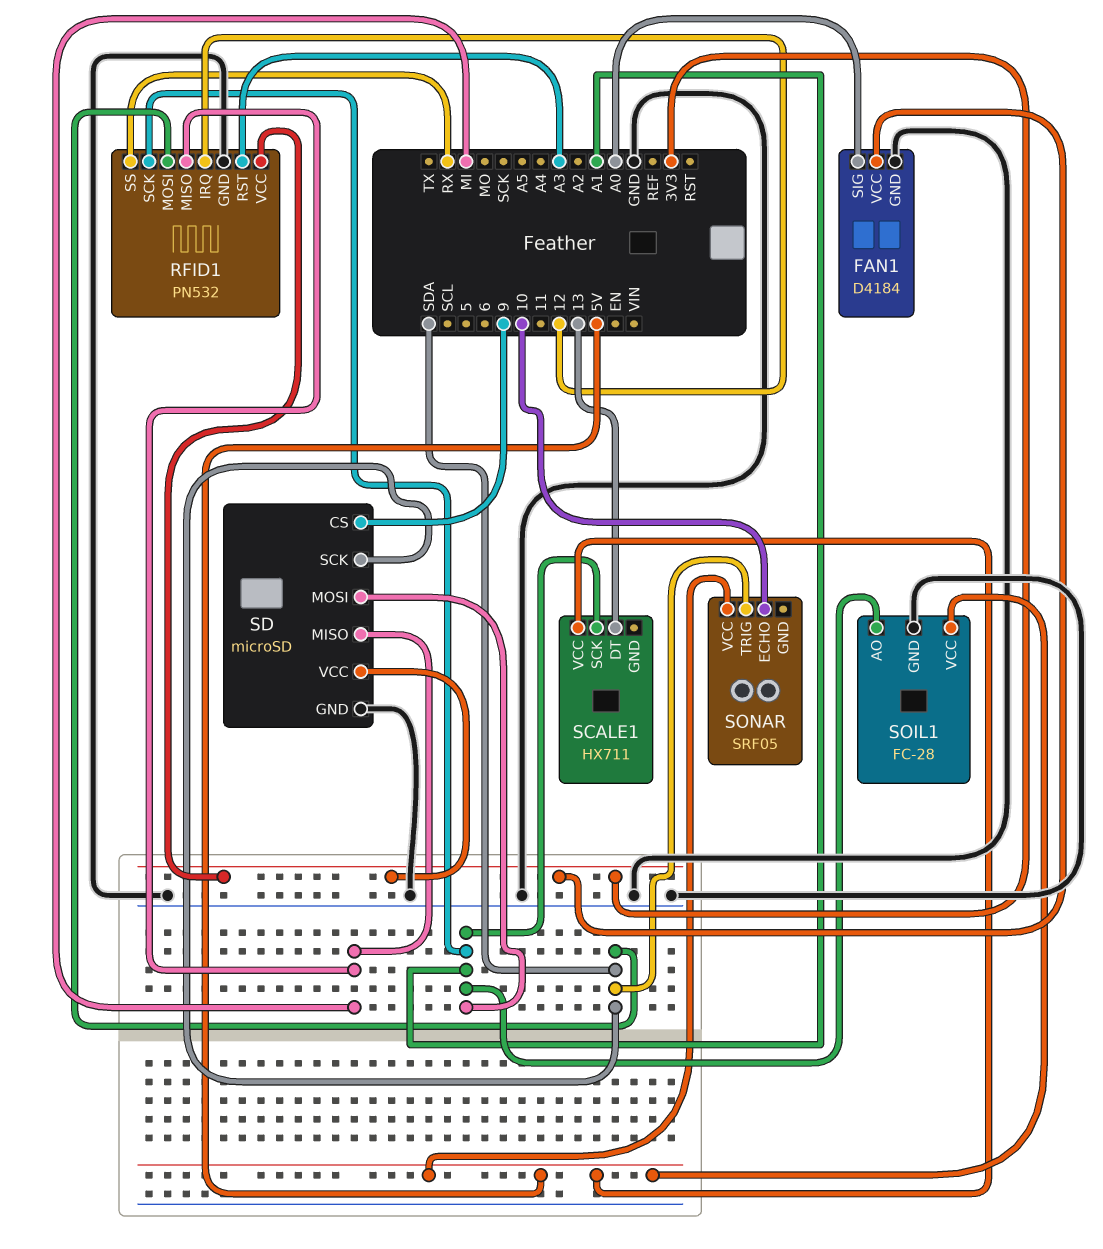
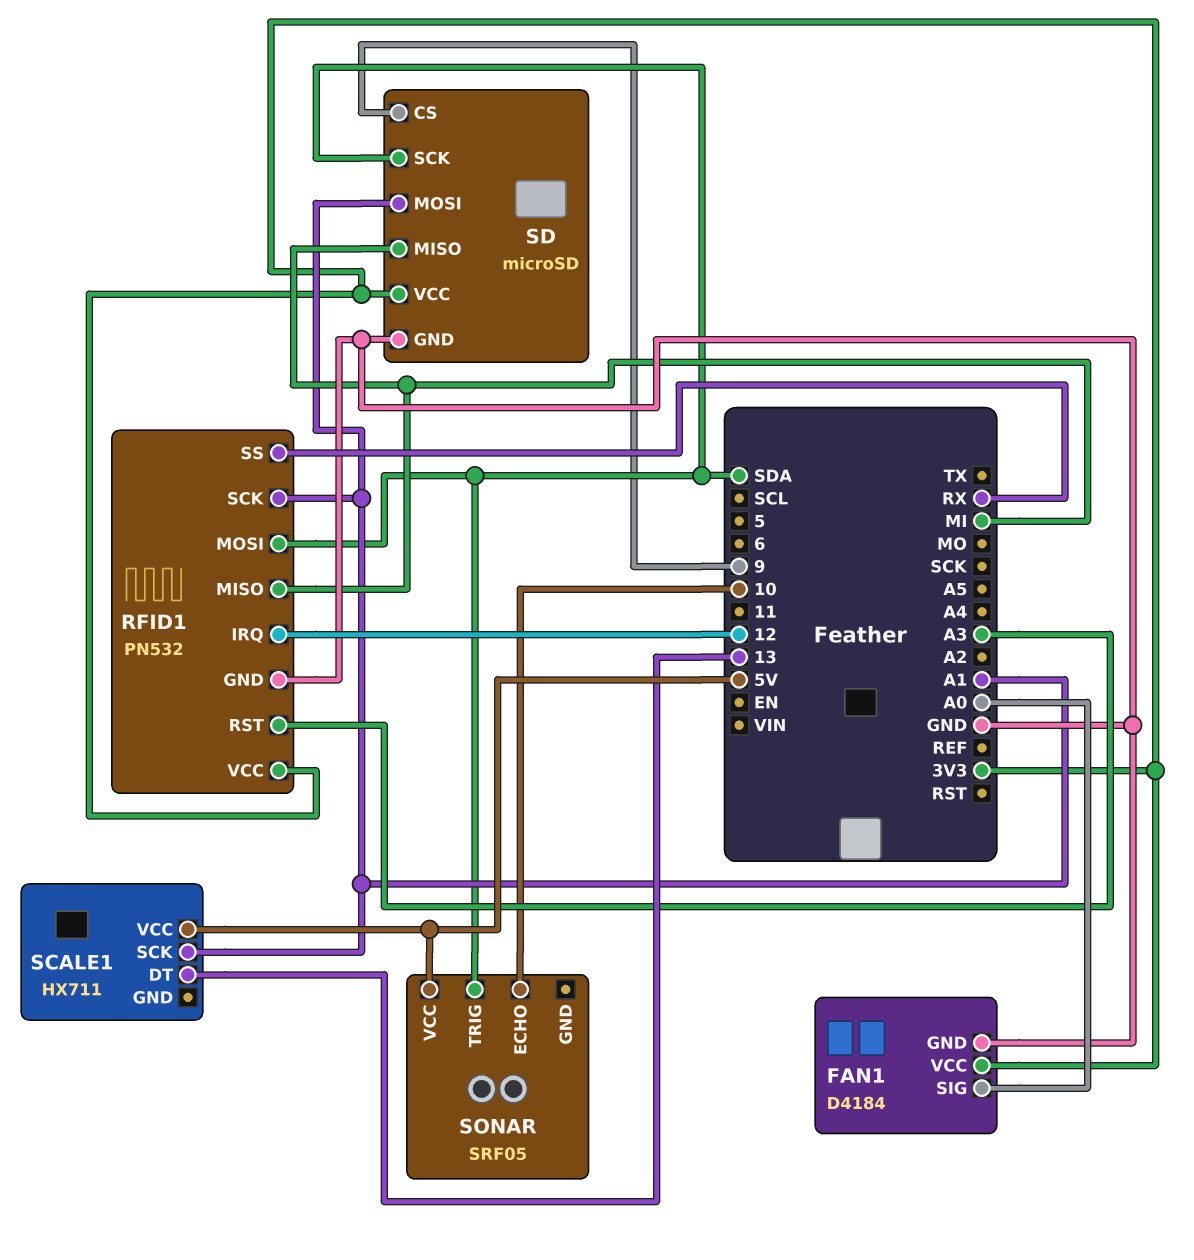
SOIL1: FC-28 -> none
SOIL1 pin AO: A1 -> none
SOIL1 pin GND: GND -> none
SOIL1 pin VCC: 5V -> none

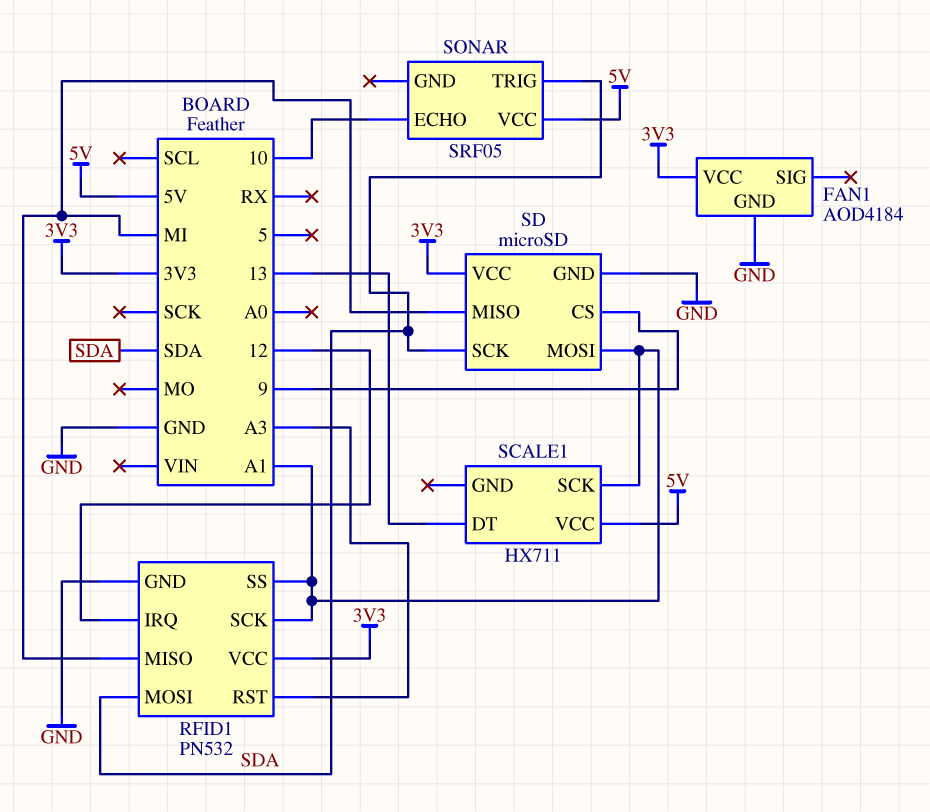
FAN1: D4184 -> AOD4184
FAN1 pin SIG: A0 -> none
RFID1 pin SS: RX -> A1

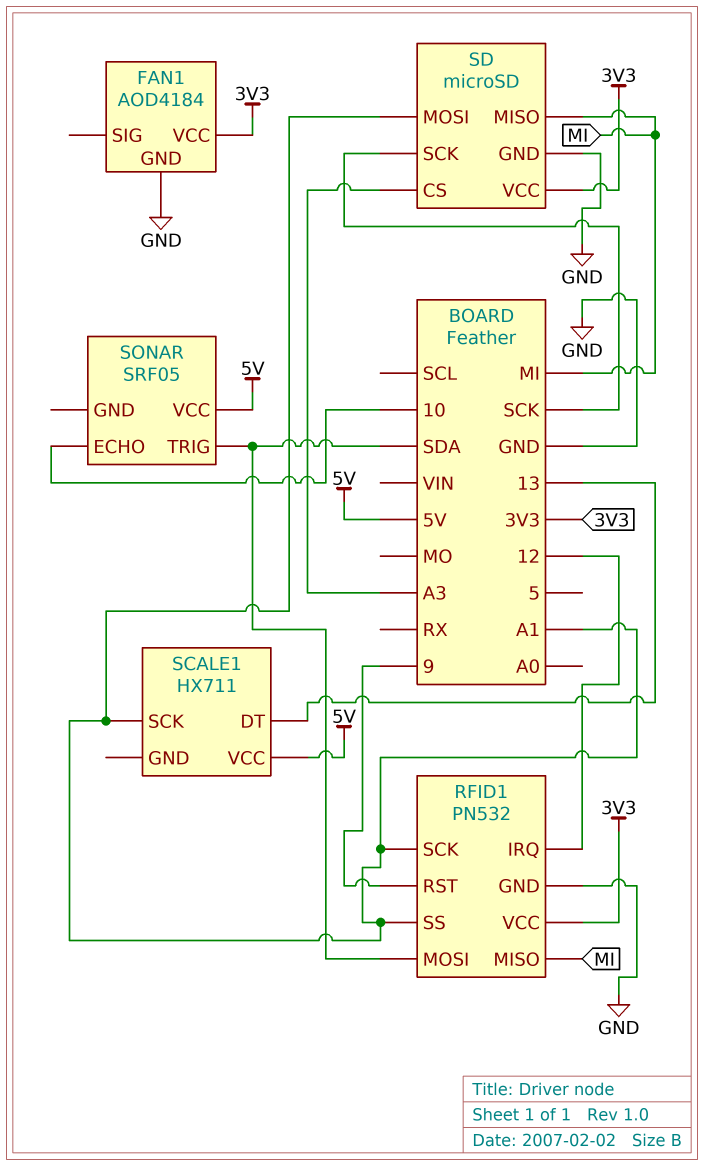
RFID1 pin RST: A3 -> 9
SD pin CS: 9 -> A3
SD pin SCK: SDA -> SCK

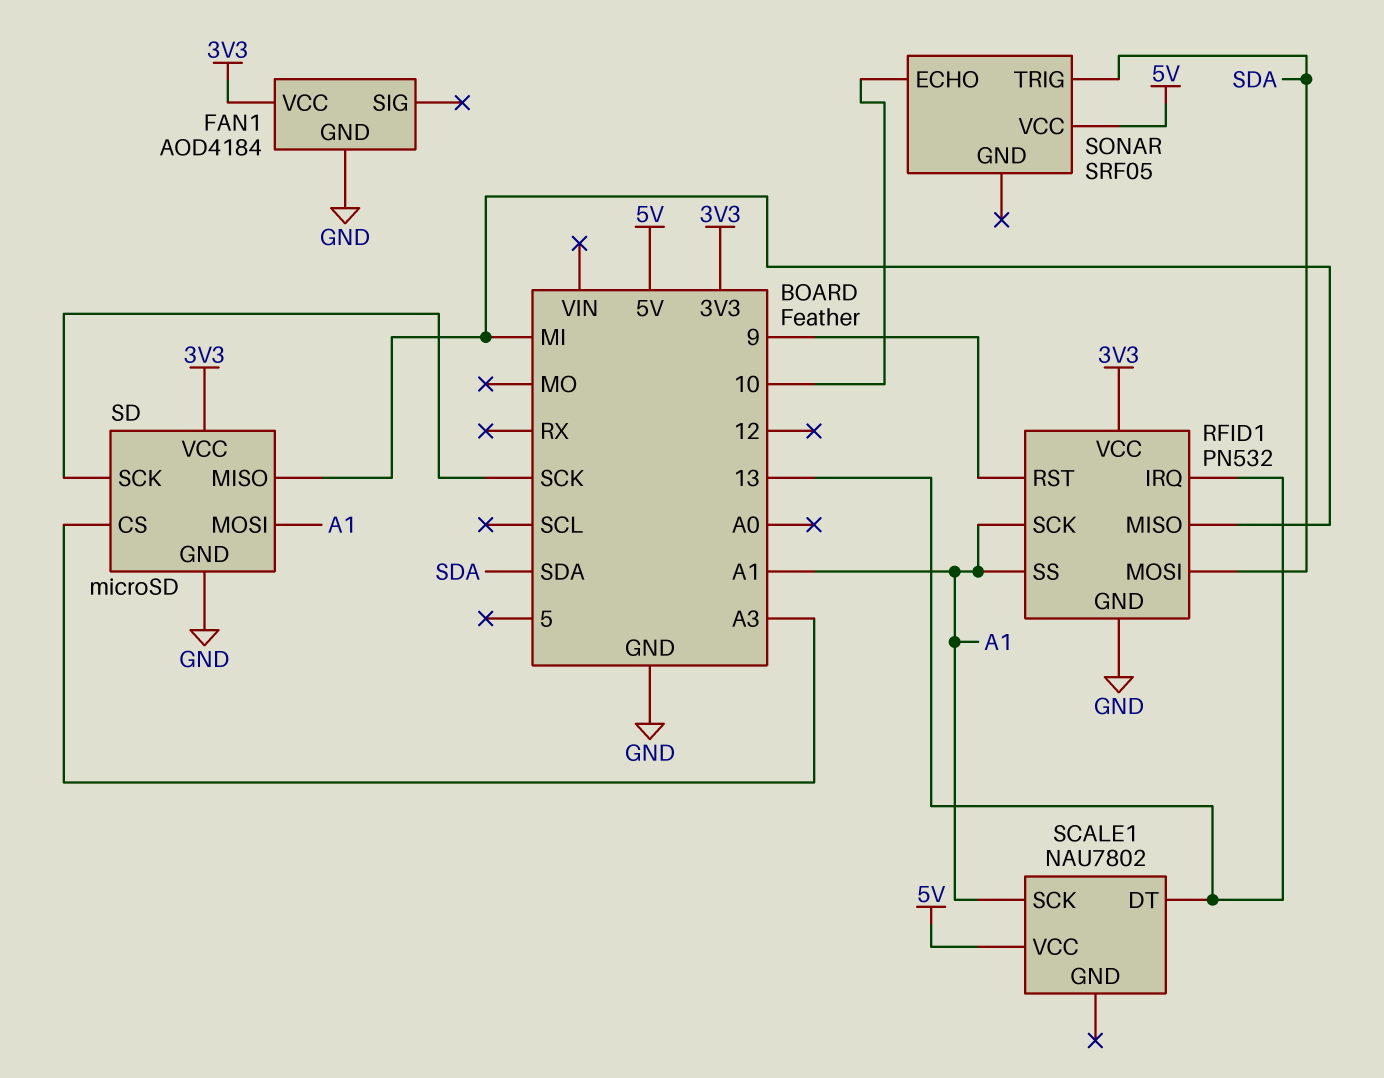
RFID1 pin IRQ: 12 -> 13
SCALE1: HX711 -> NAU7802

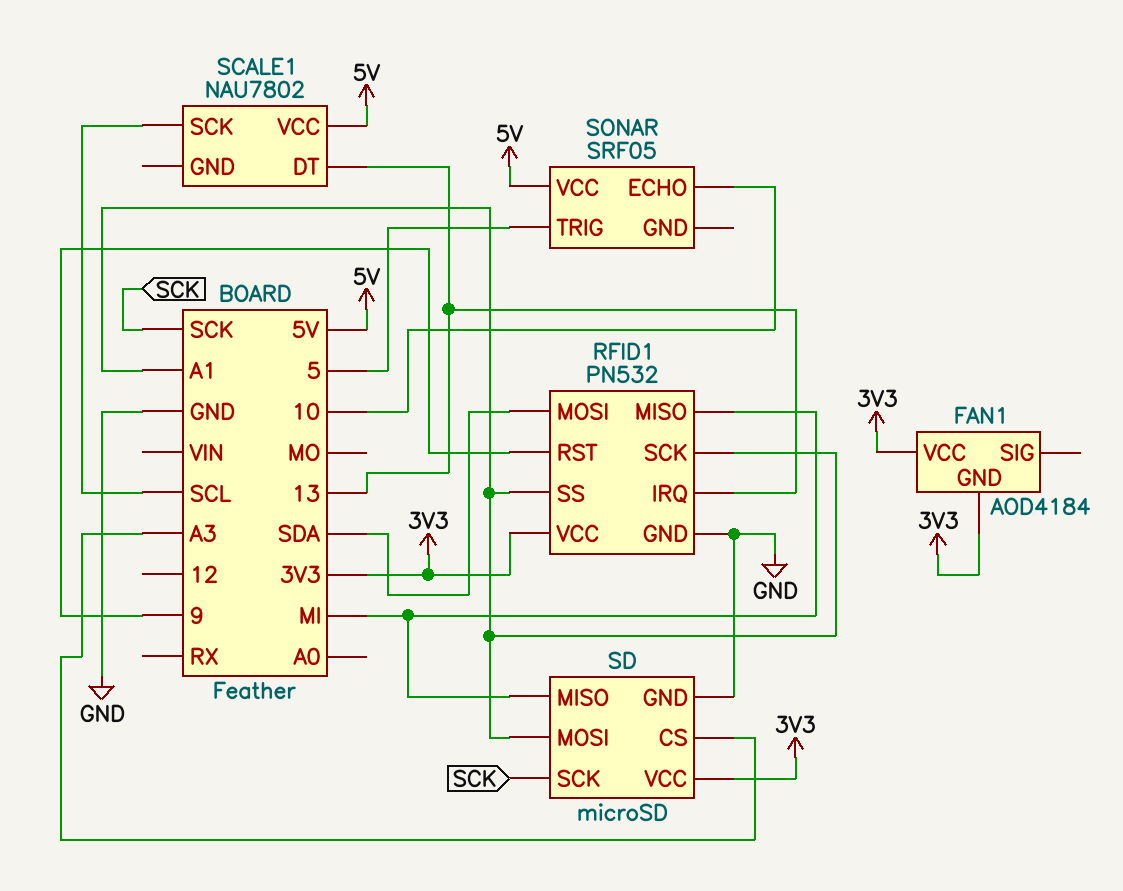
FAN1 pin GND: GND -> 3V3
SCALE1 pin SCK: A1 -> SCL
SONAR pin TRIG: SDA -> 5

